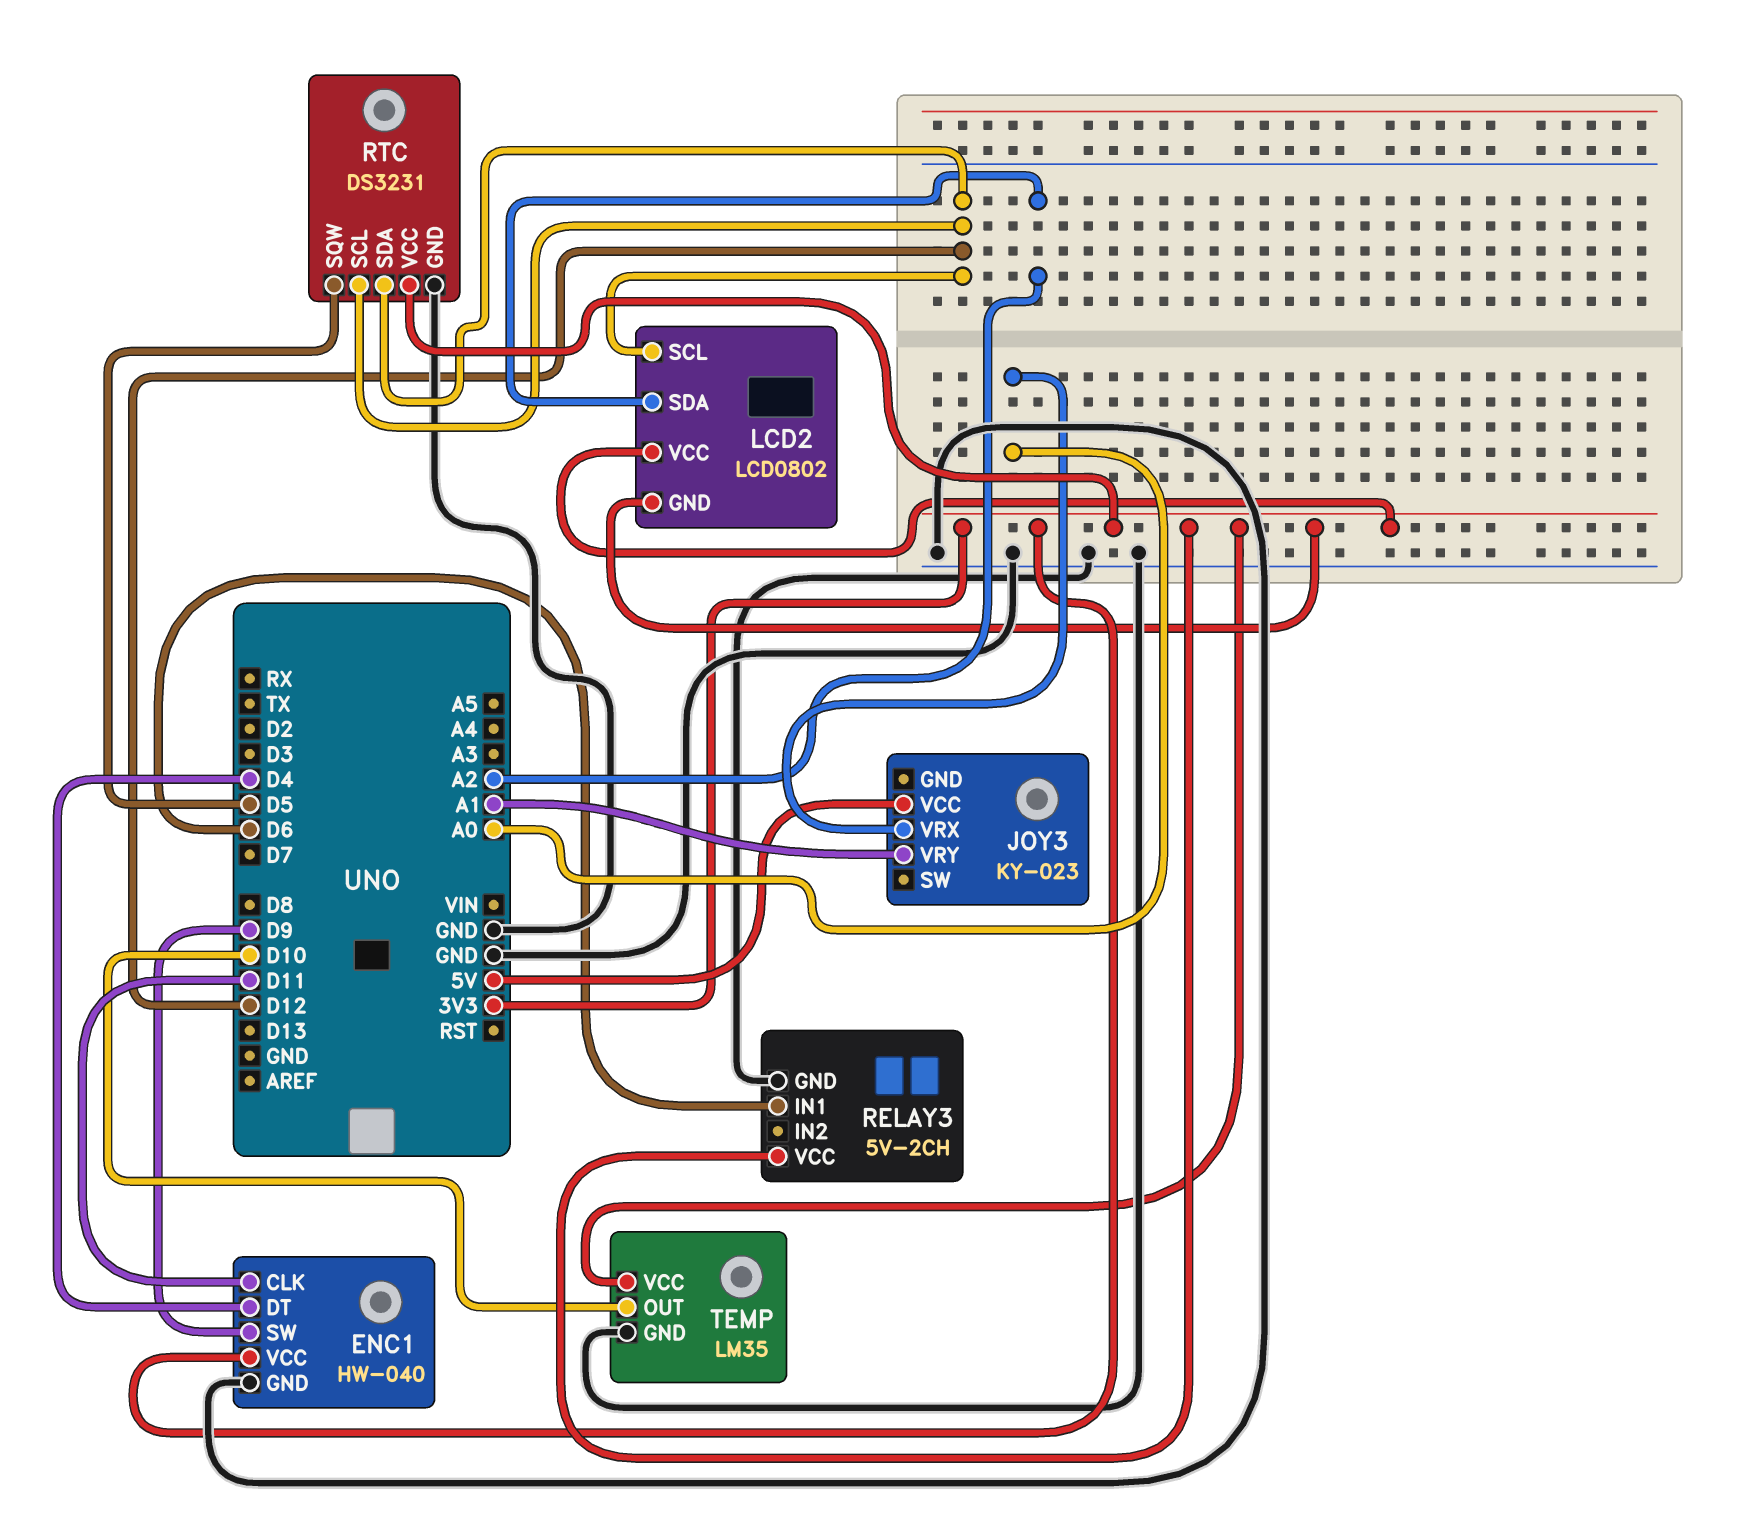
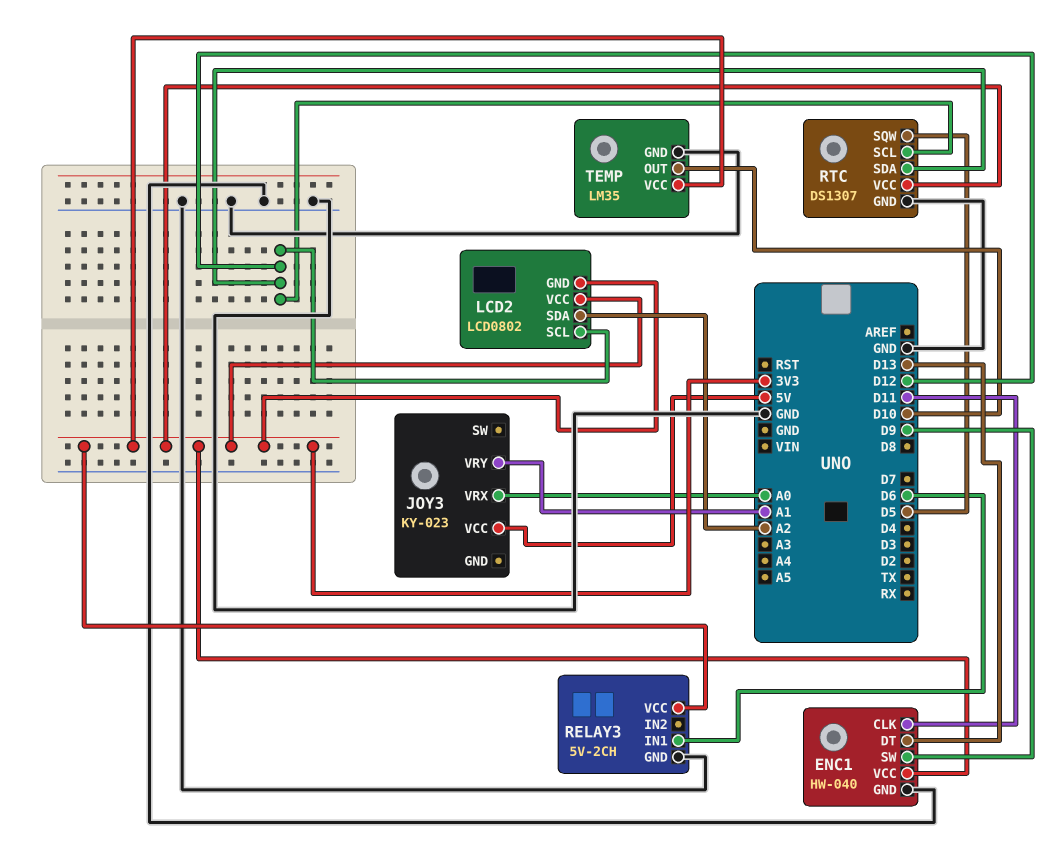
ENC1 pin DT: D4 -> D13
RTC: DS3231 -> DS1307

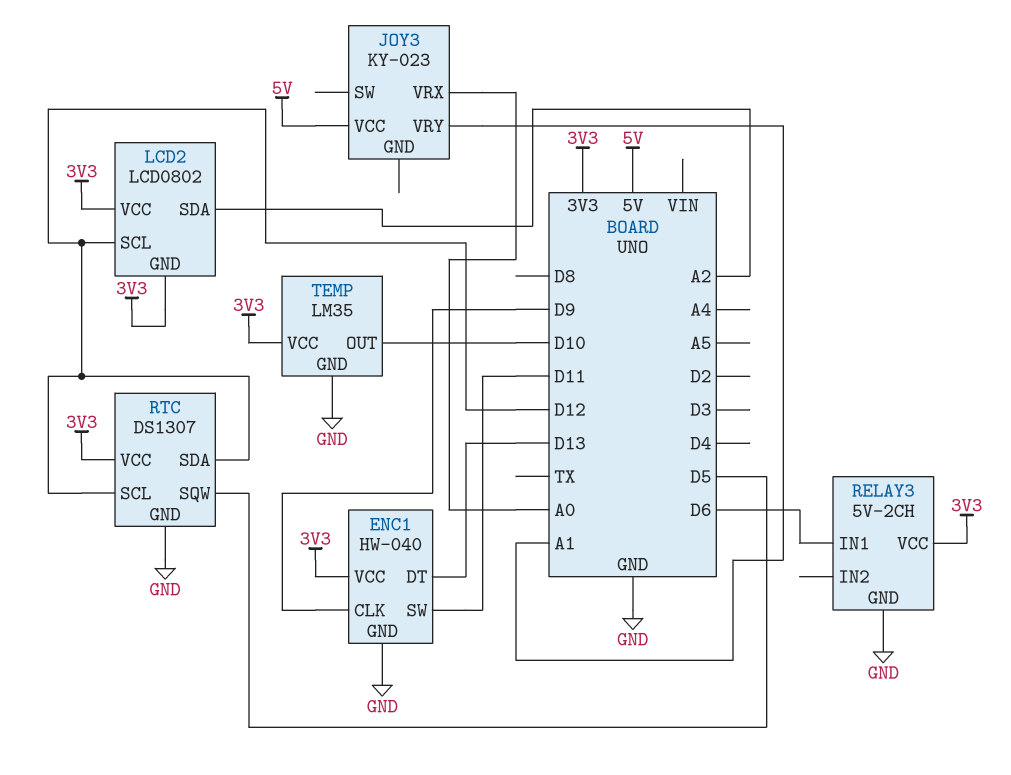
ENC1 pin CLK: D11 -> D9
ENC1 pin SW: D9 -> D11

